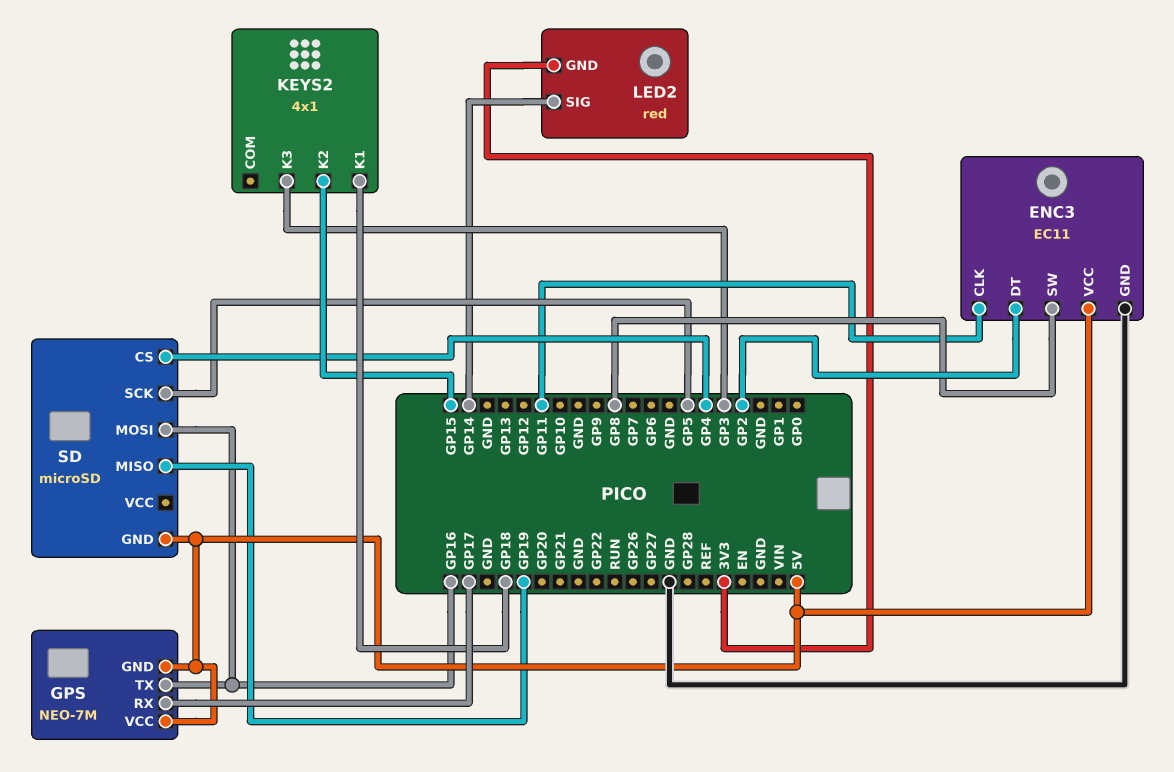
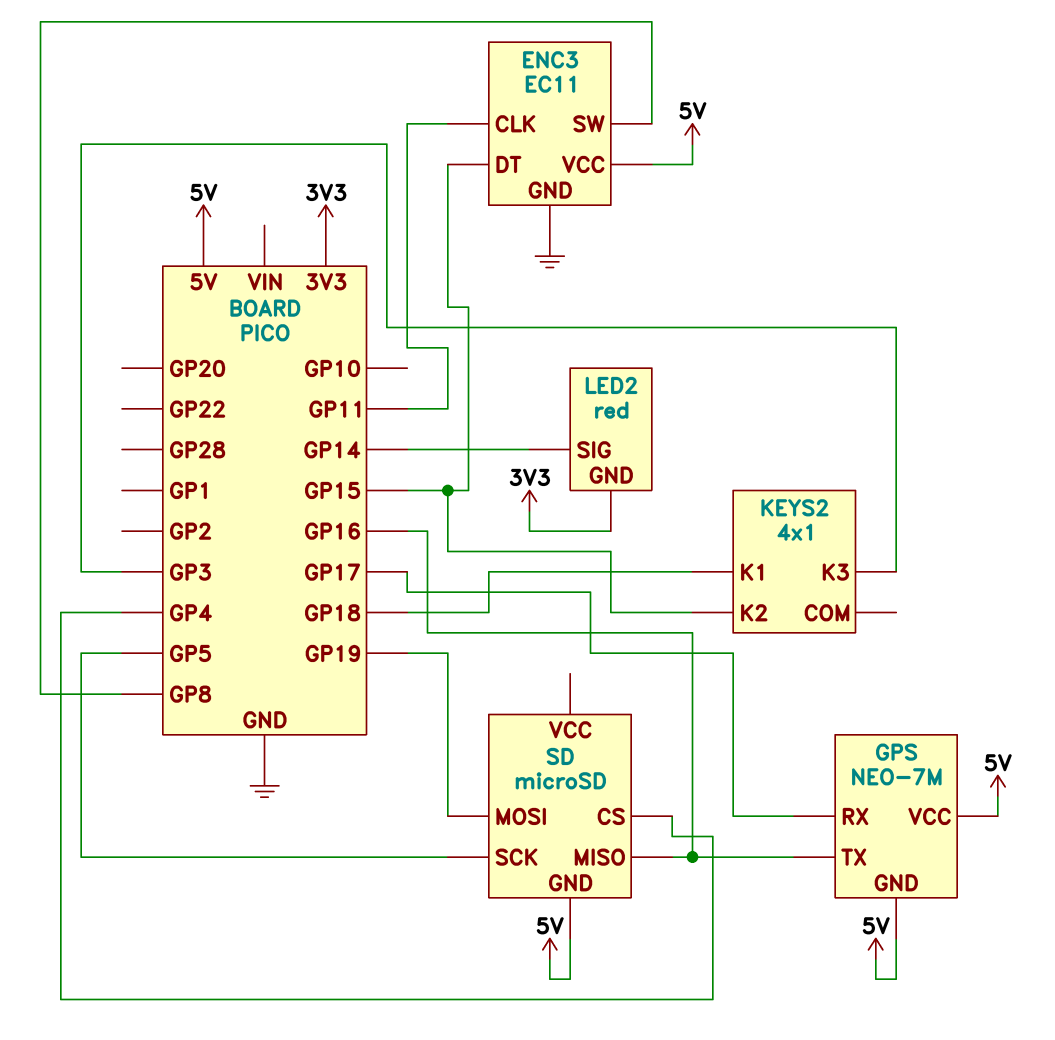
ENC3 pin DT: GP2 -> GP15
SD pin MISO: GP19 -> GP16
SD pin MOSI: GP16 -> GP19

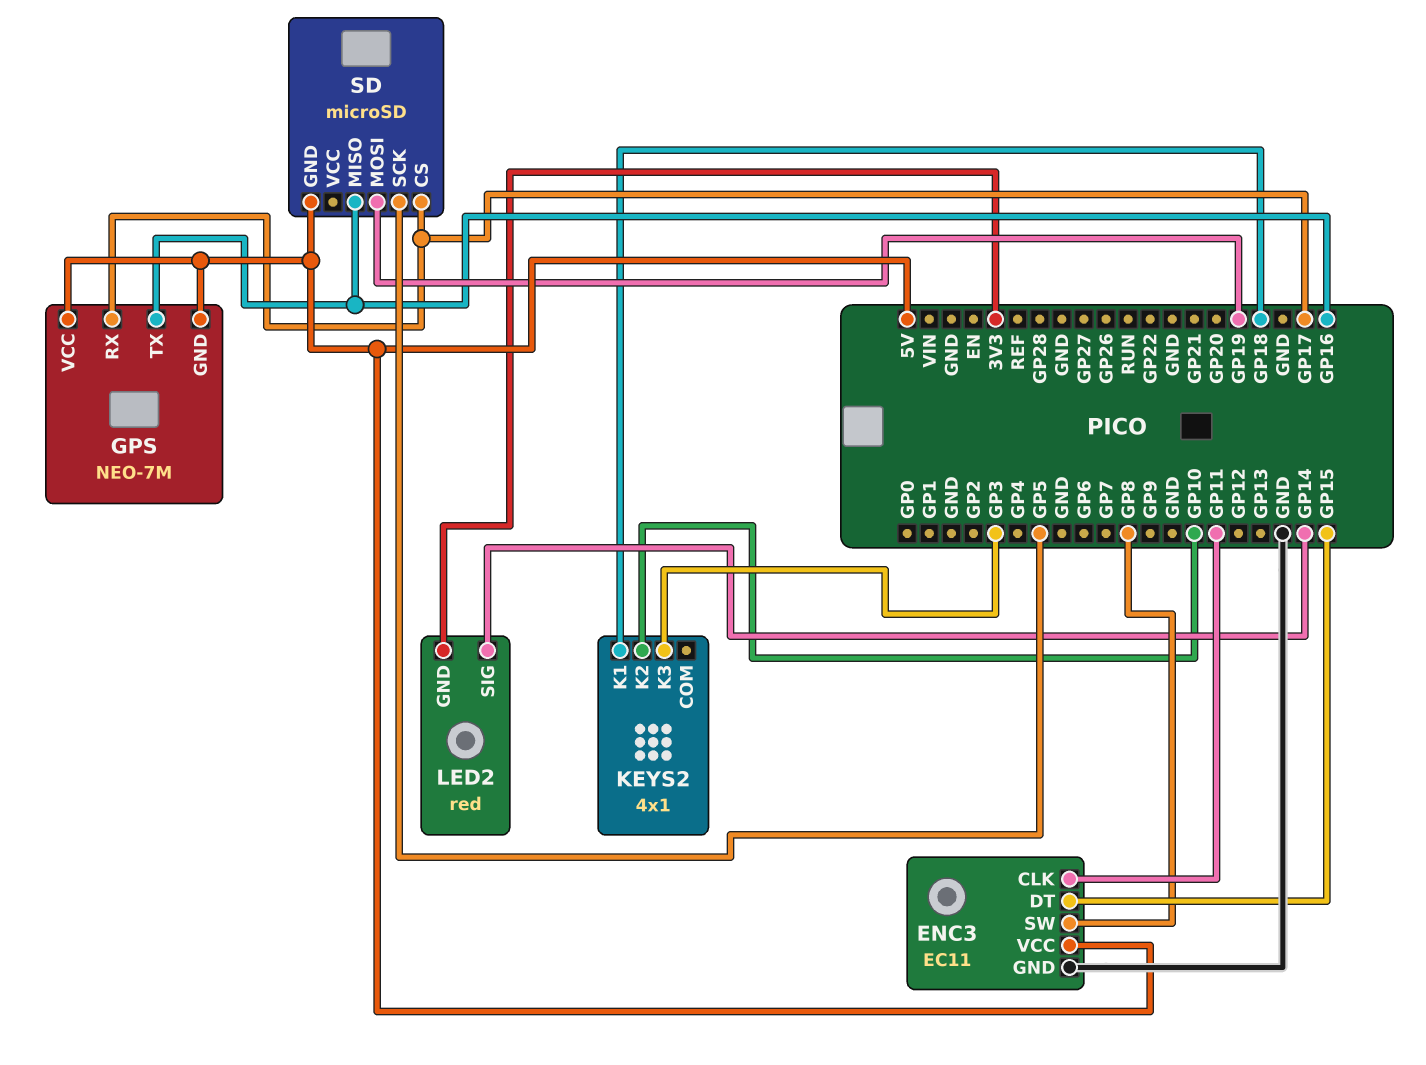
KEYS2 pin K2: GP15 -> GP10
SD pin CS: GP4 -> GP17

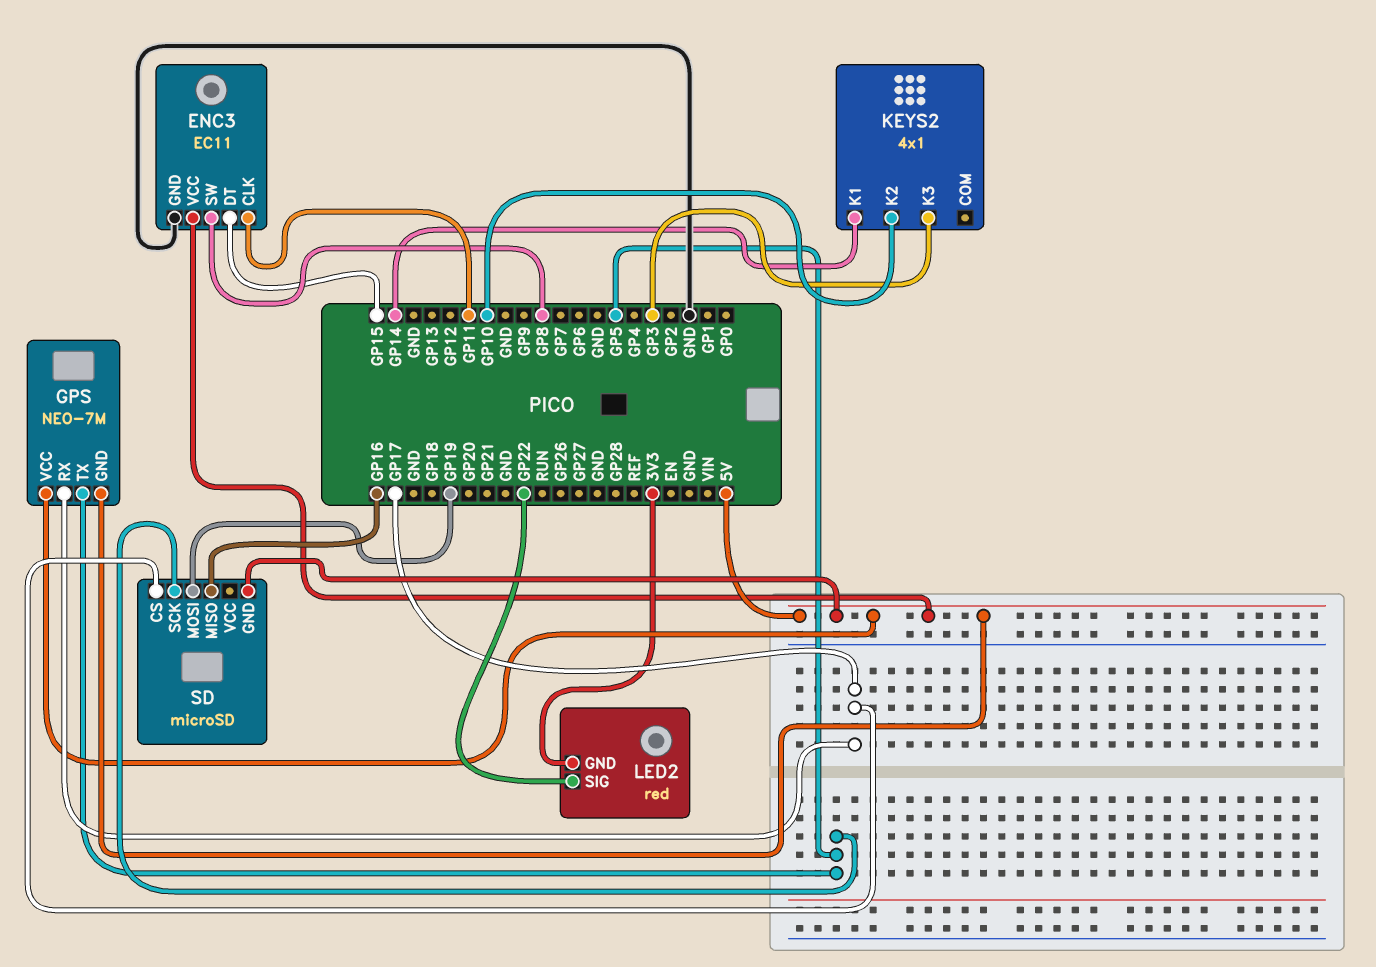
GPS pin TX: GP16 -> GP5
KEYS2 pin K1: GP18 -> GP14
LED2 pin SIG: GP14 -> GP22

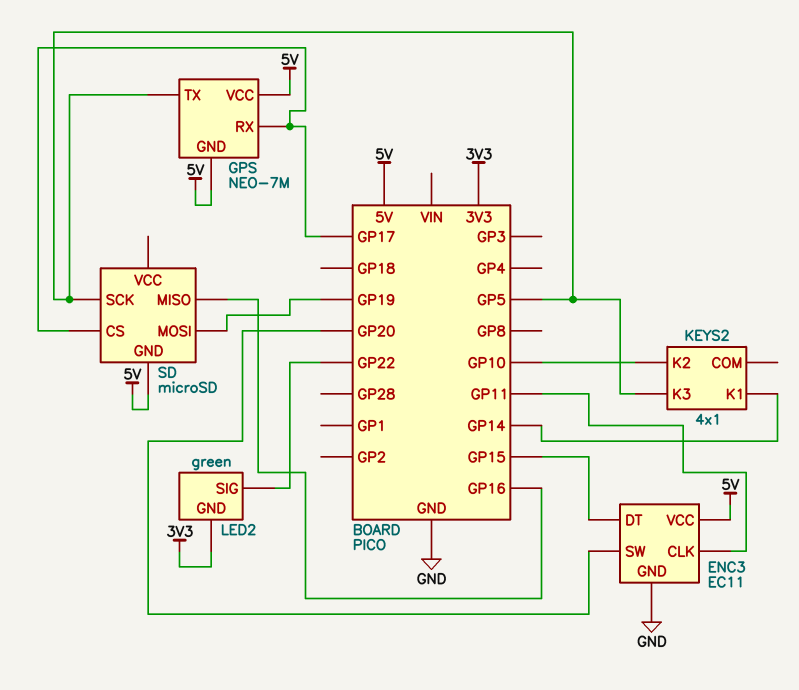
ENC3 pin SW: GP8 -> GP20
KEYS2 pin K3: GP3 -> GP5
LED2: red -> green

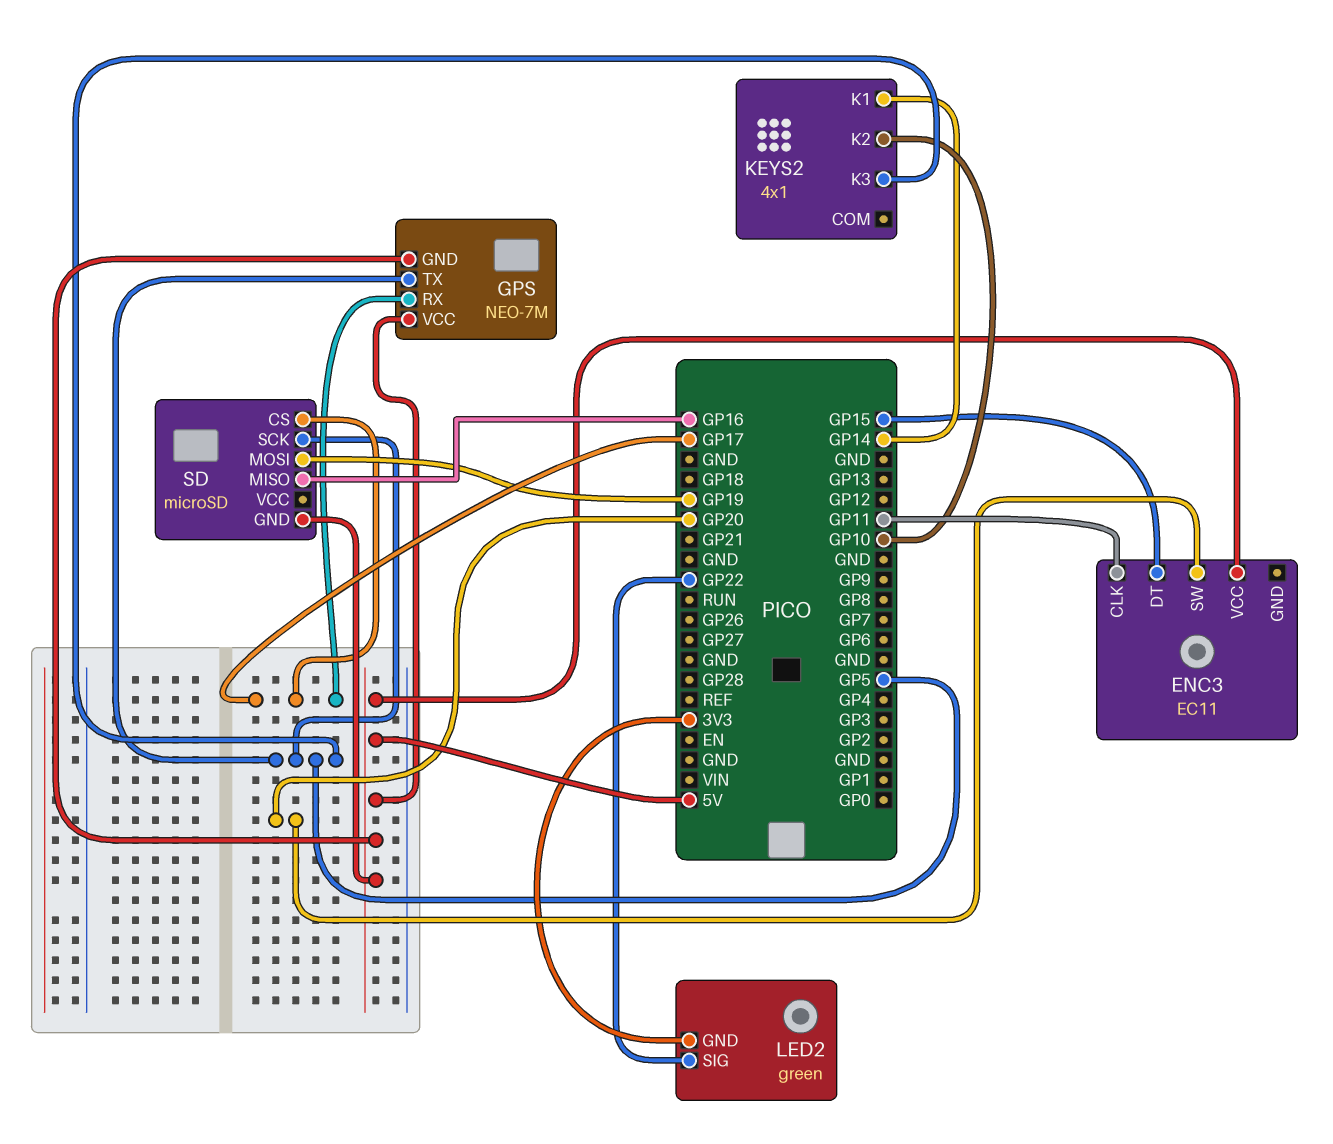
ENC3 pin GND: GND -> none

